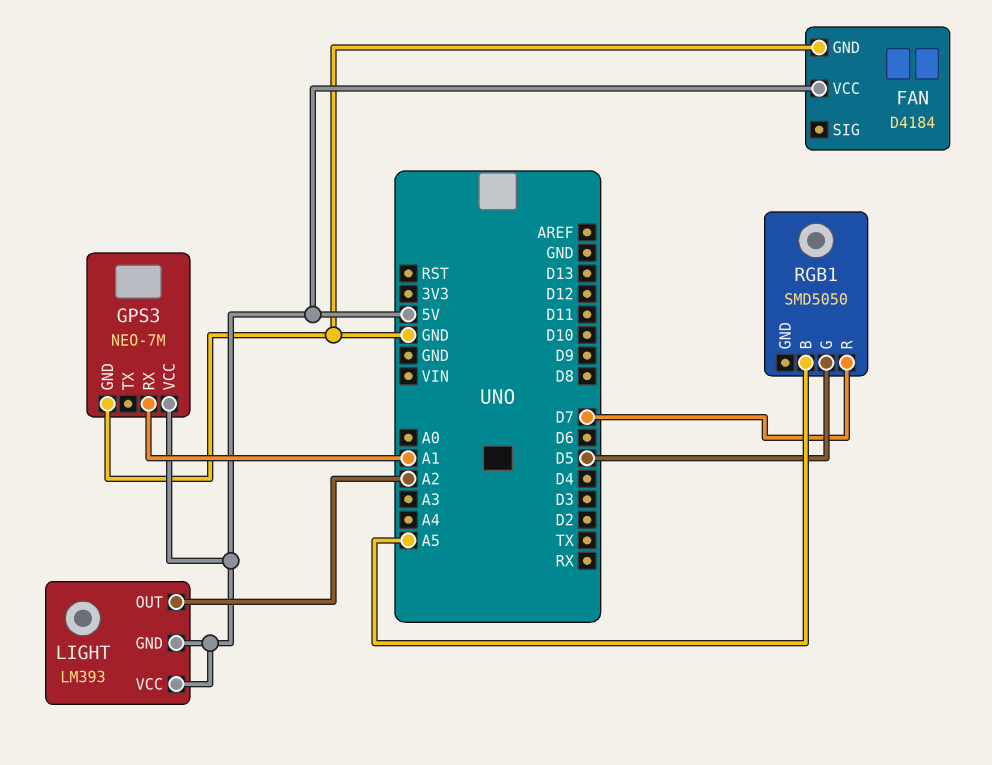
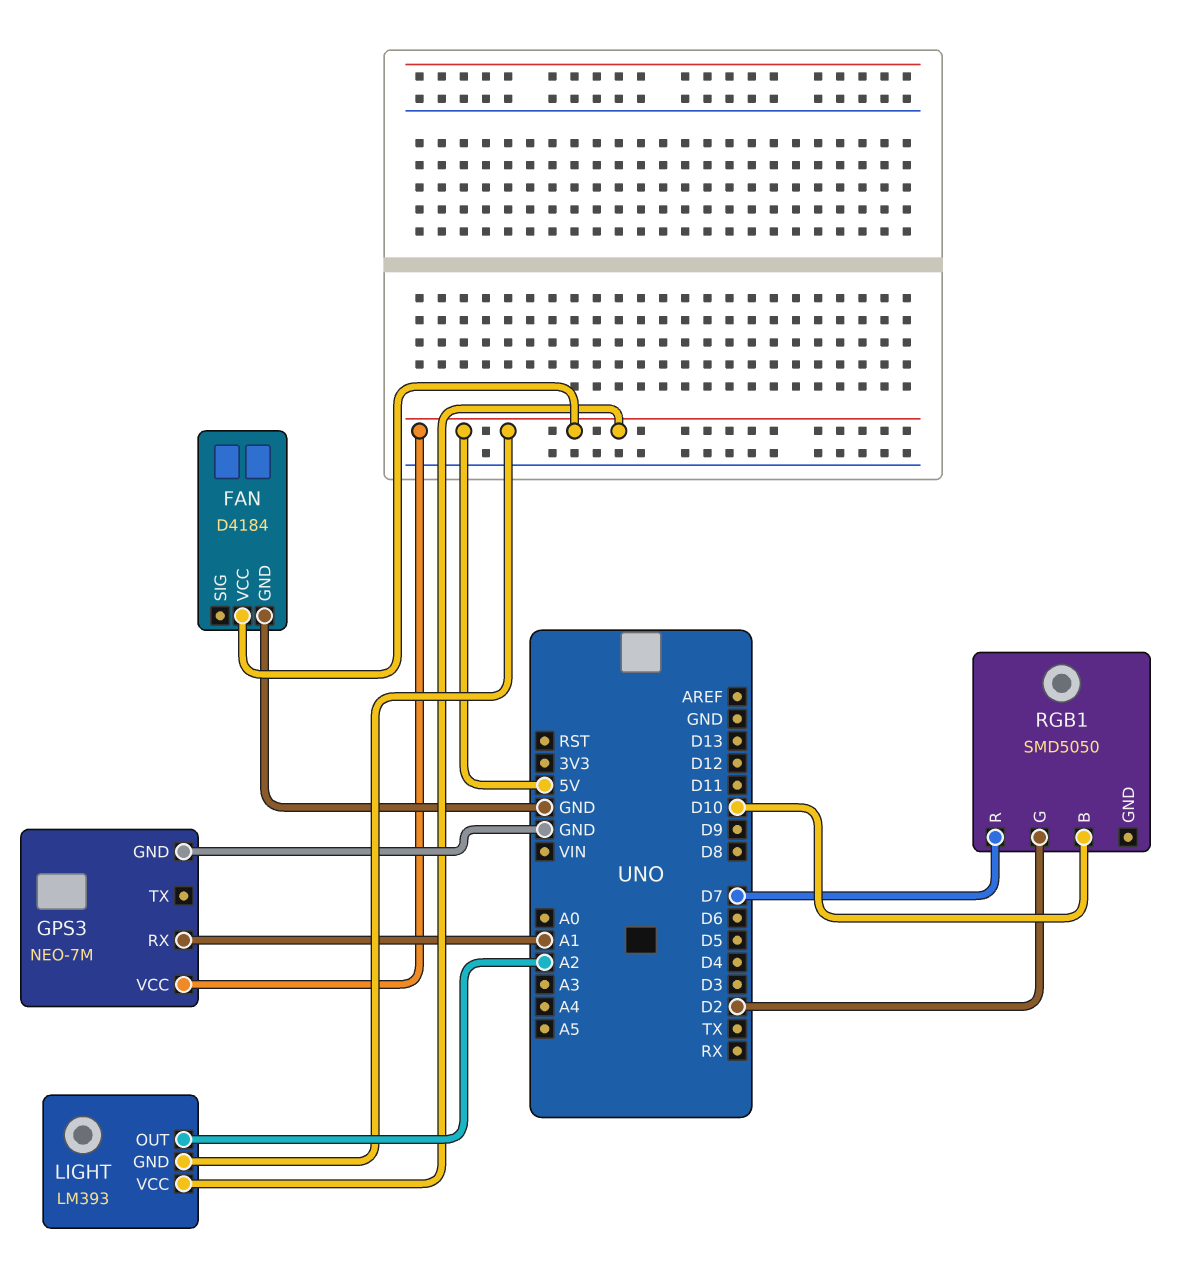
RGB1 pin B: A5 -> D10
RGB1 pin G: D5 -> D2

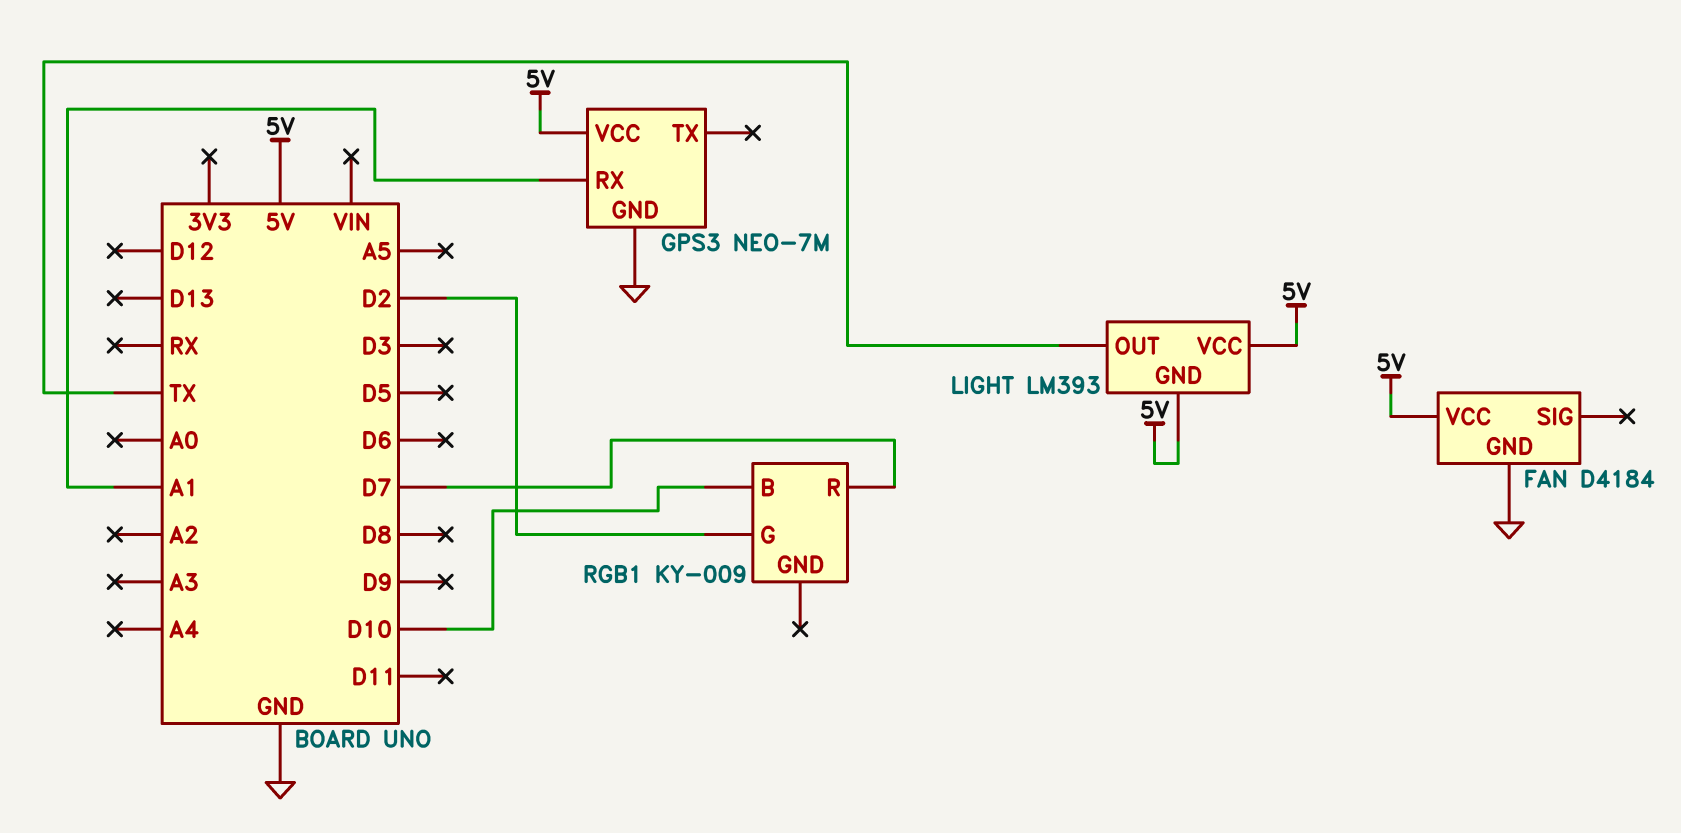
LIGHT pin OUT: A2 -> TX
RGB1: SMD5050 -> KY-009

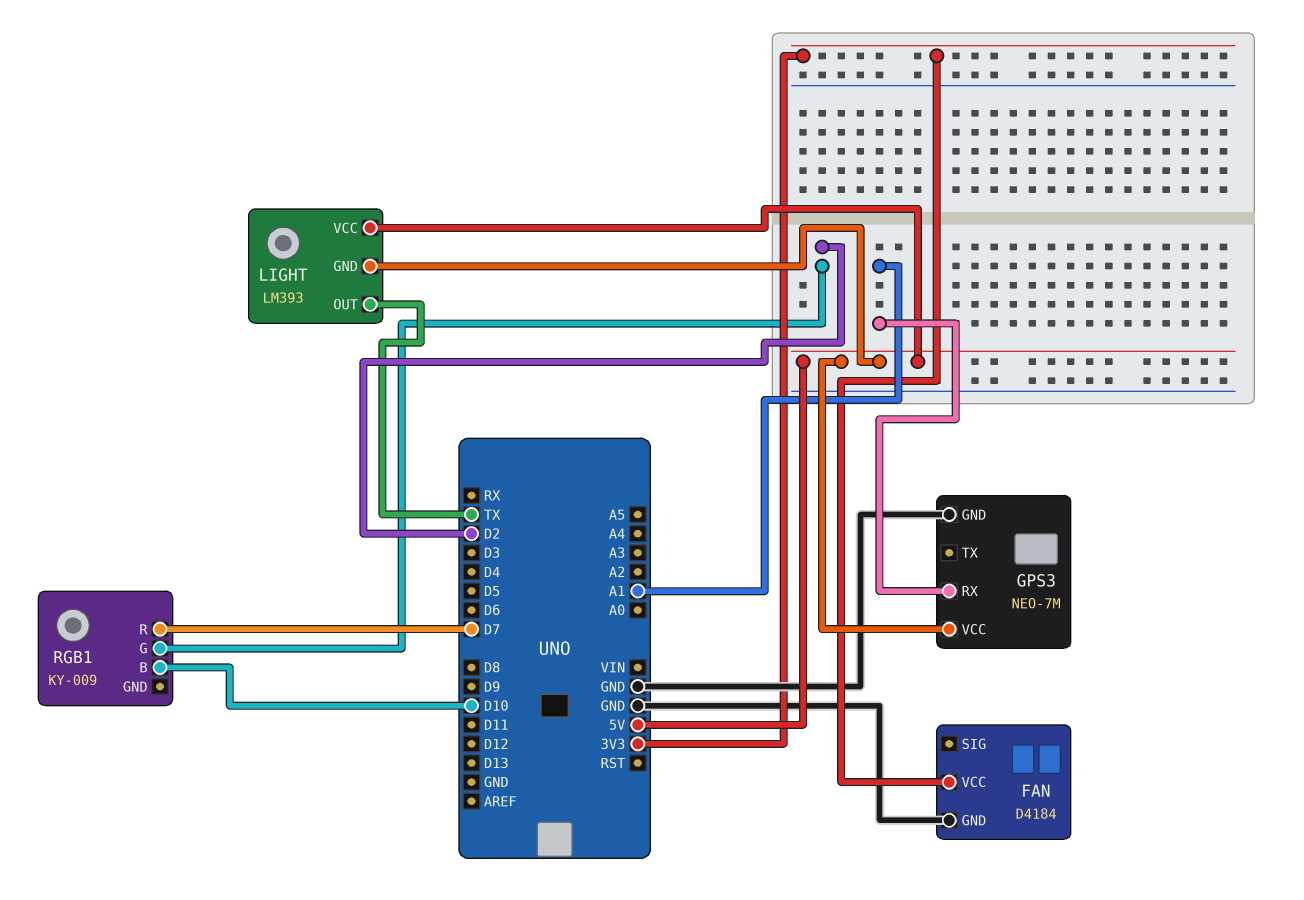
FAN pin VCC: 5V -> 3V3

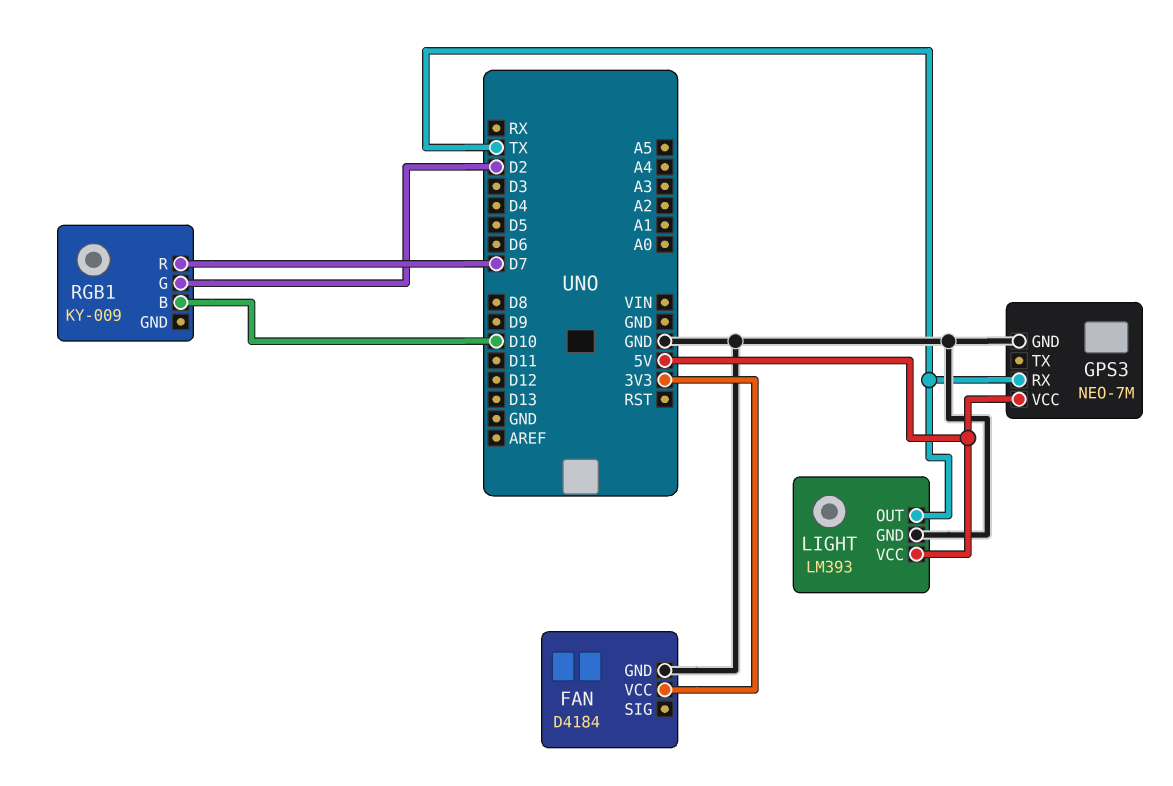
GPS3 pin RX: A1 -> TX
LIGHT pin GND: 5V -> GND

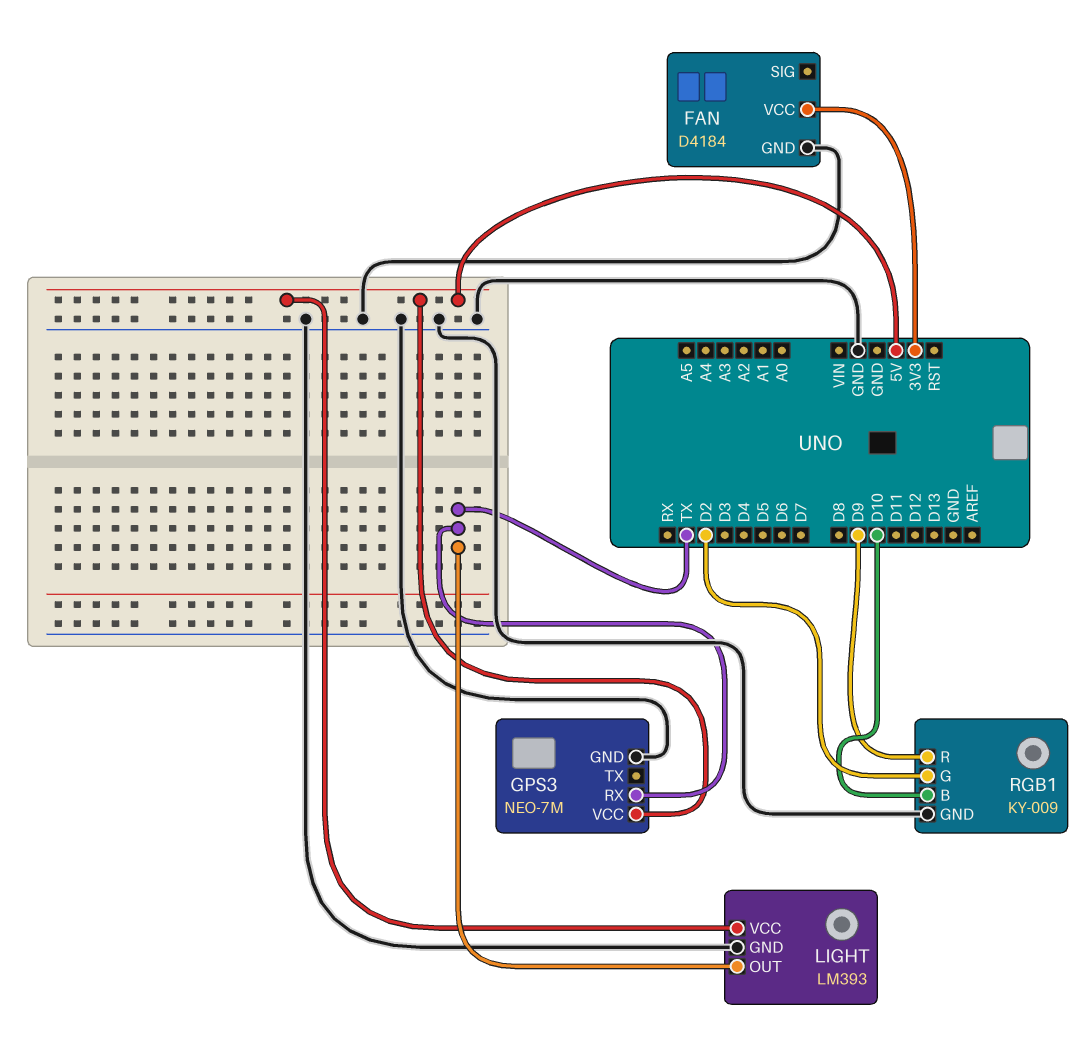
RGB1 pin GND: none -> GND
RGB1 pin R: D7 -> D9

